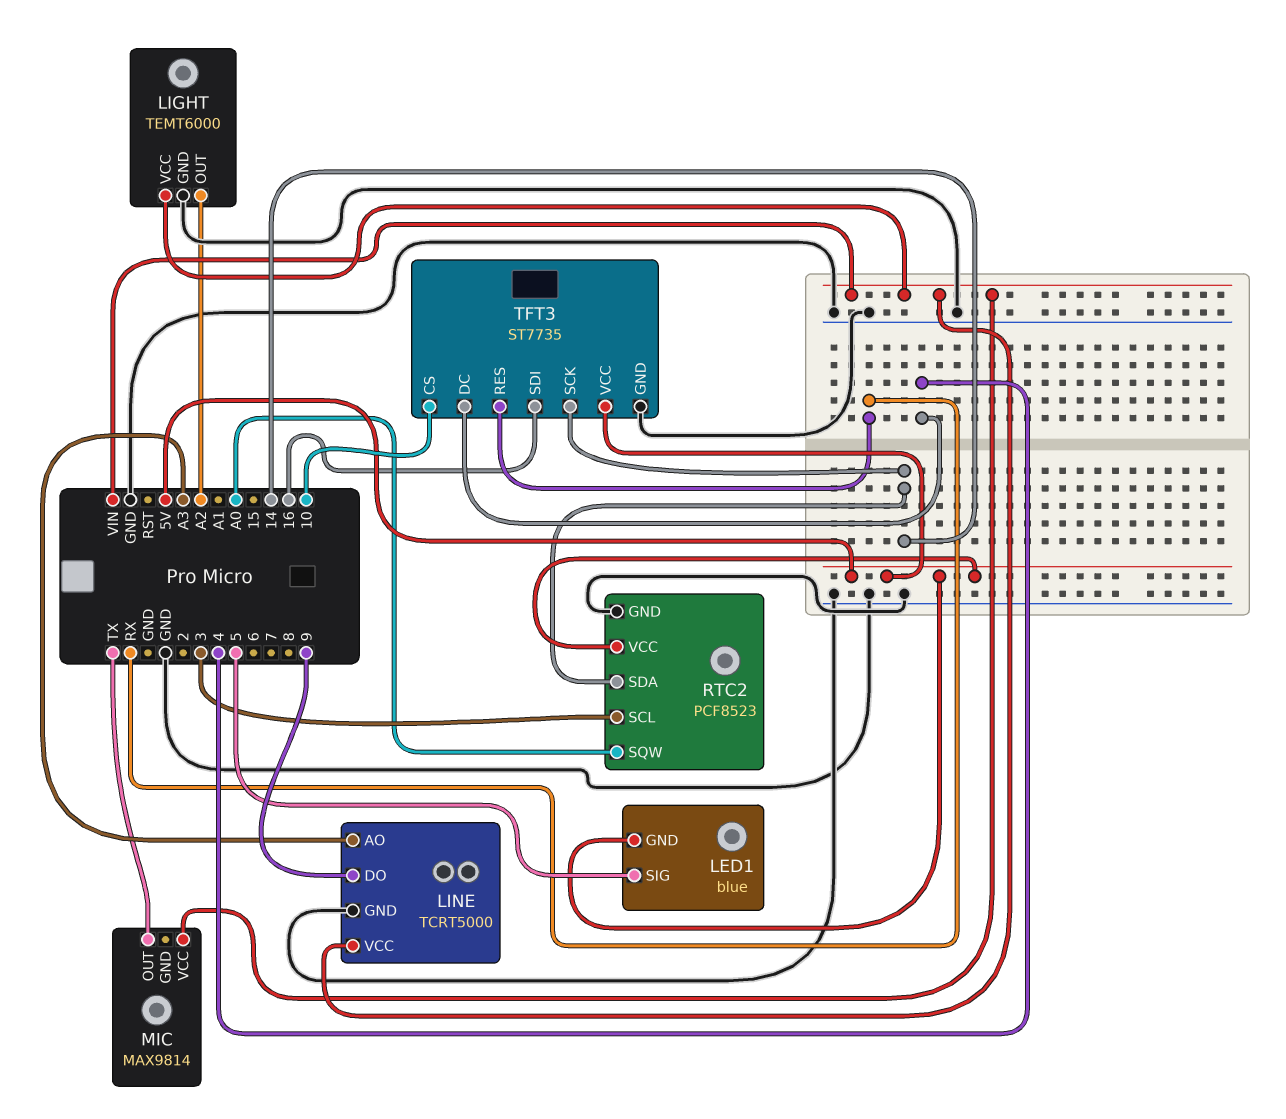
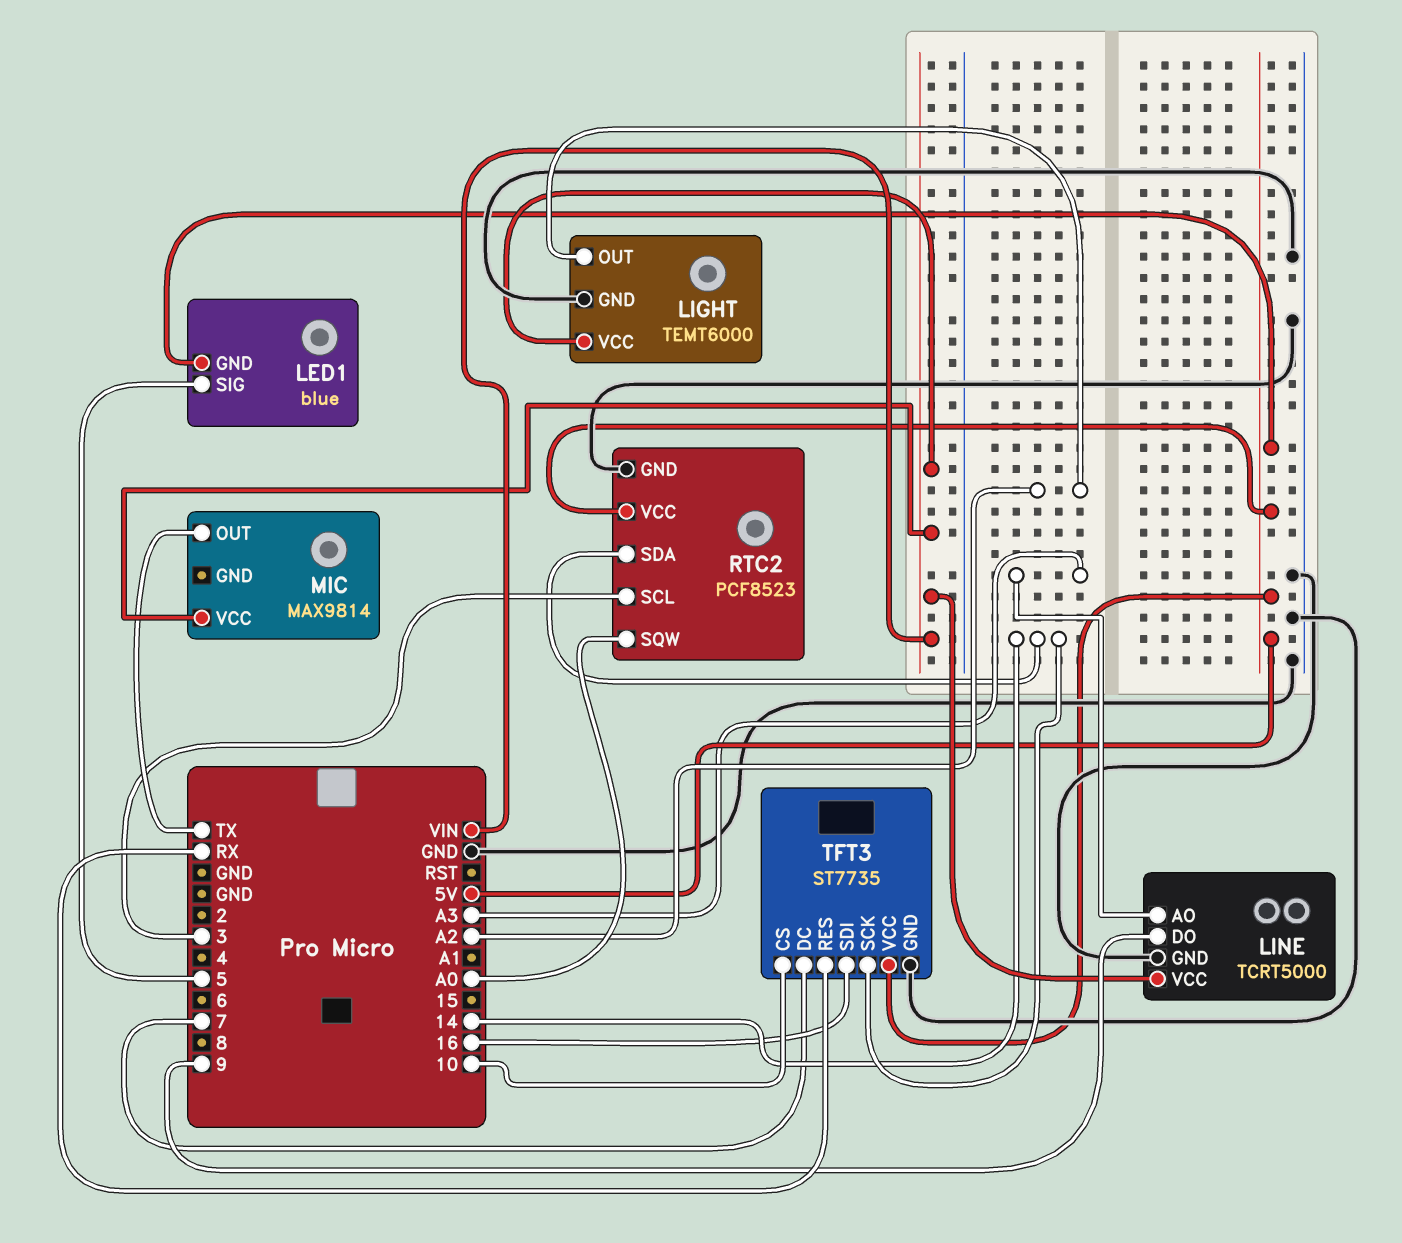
TFT3 pin DC: 4 -> 7

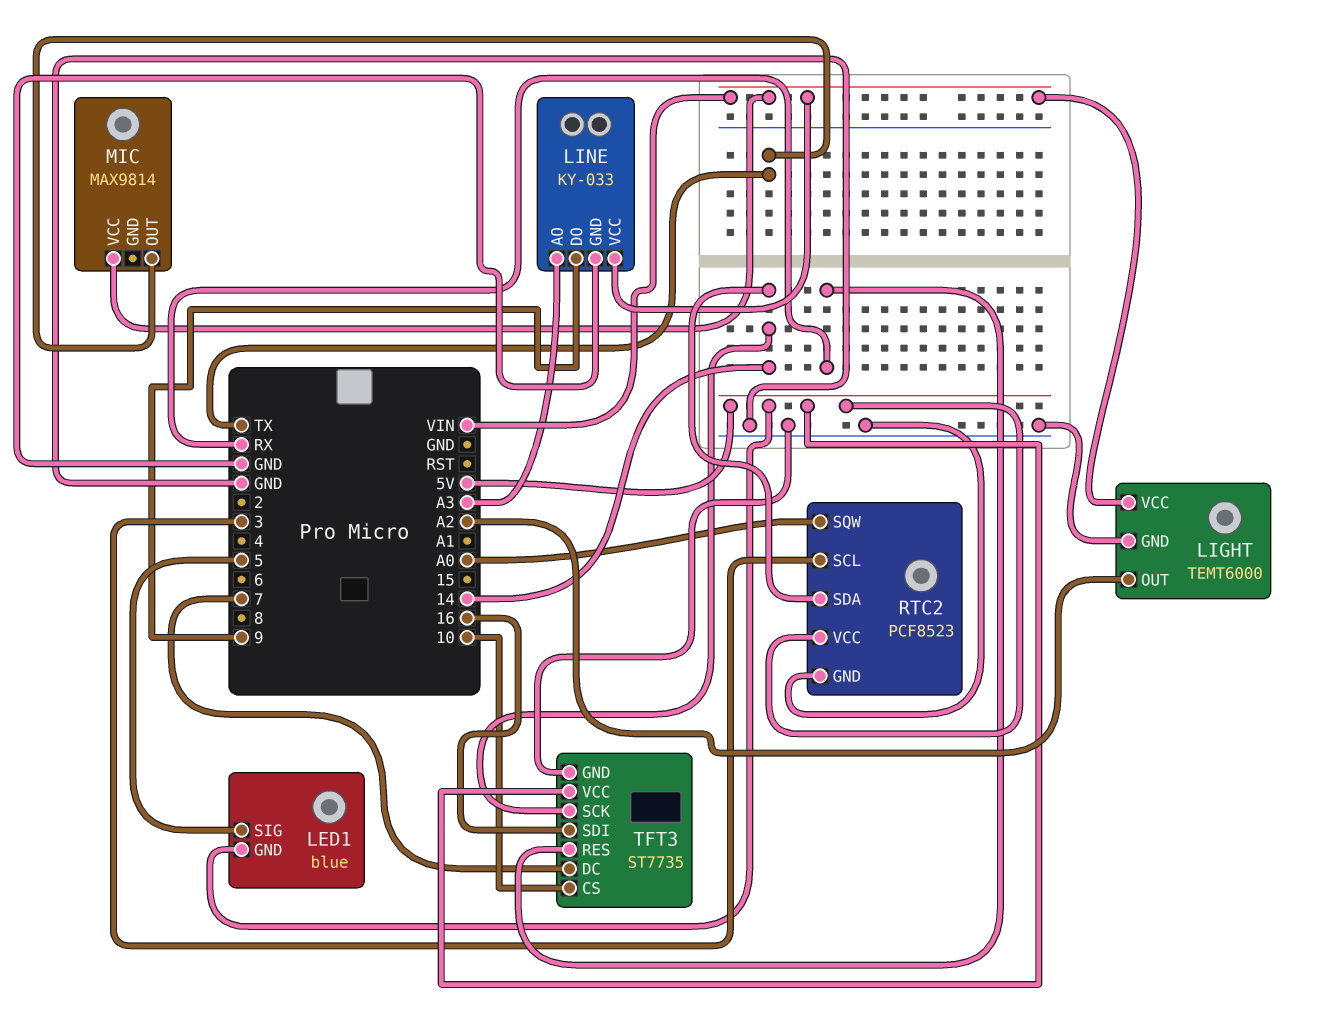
LINE: TCRT5000 -> KY-033

